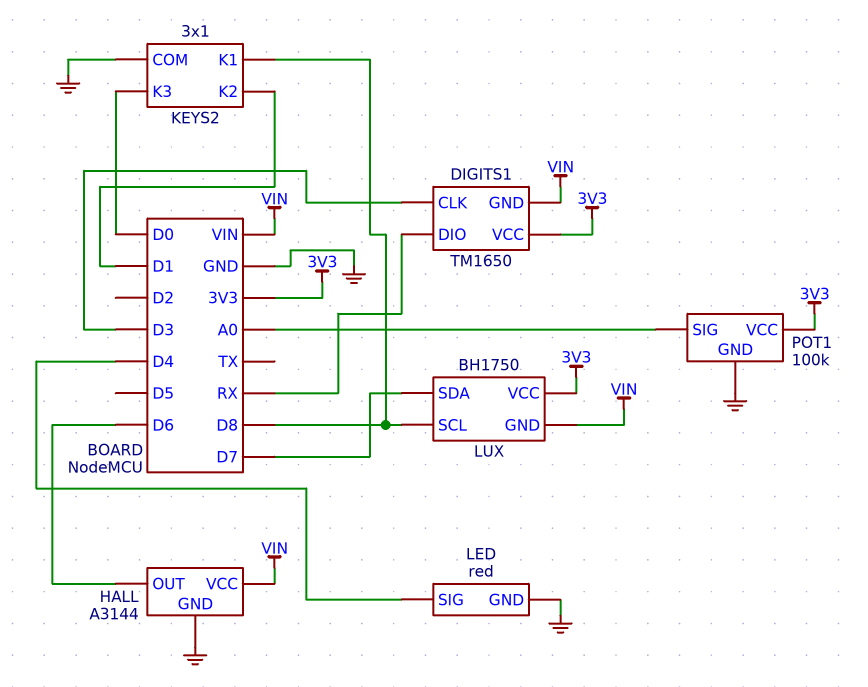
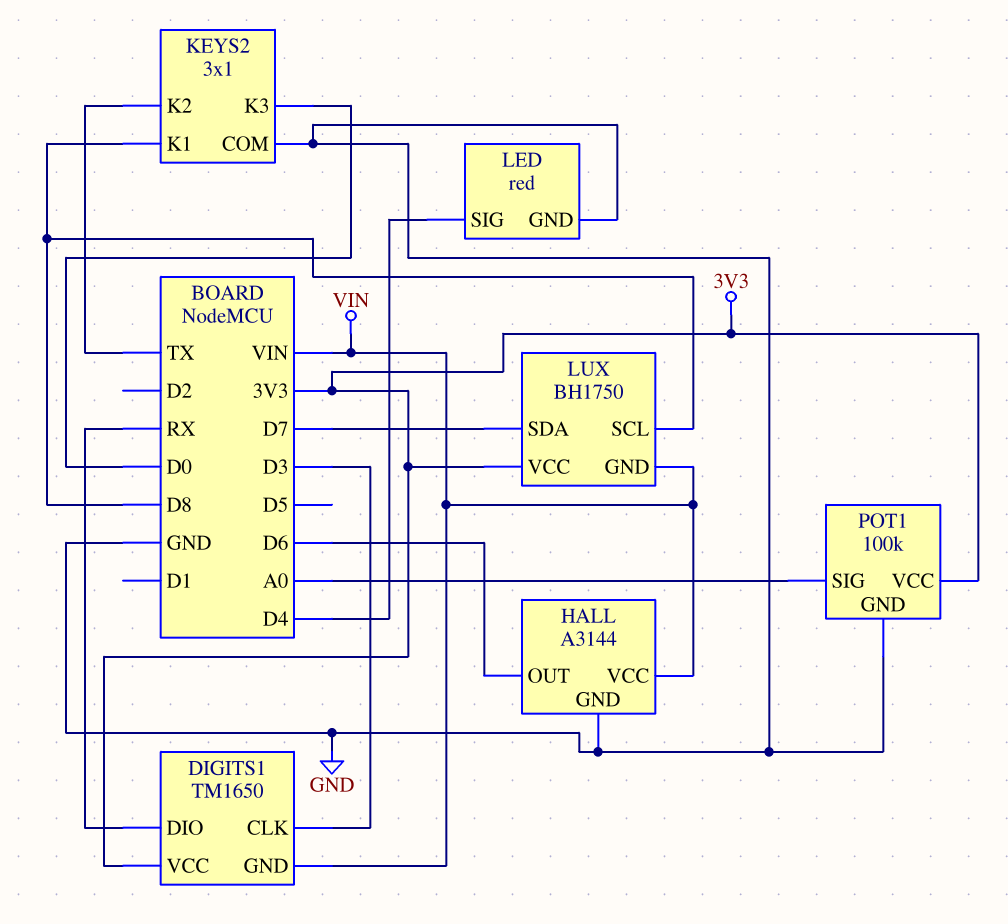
KEYS2 pin K2: D1 -> TX

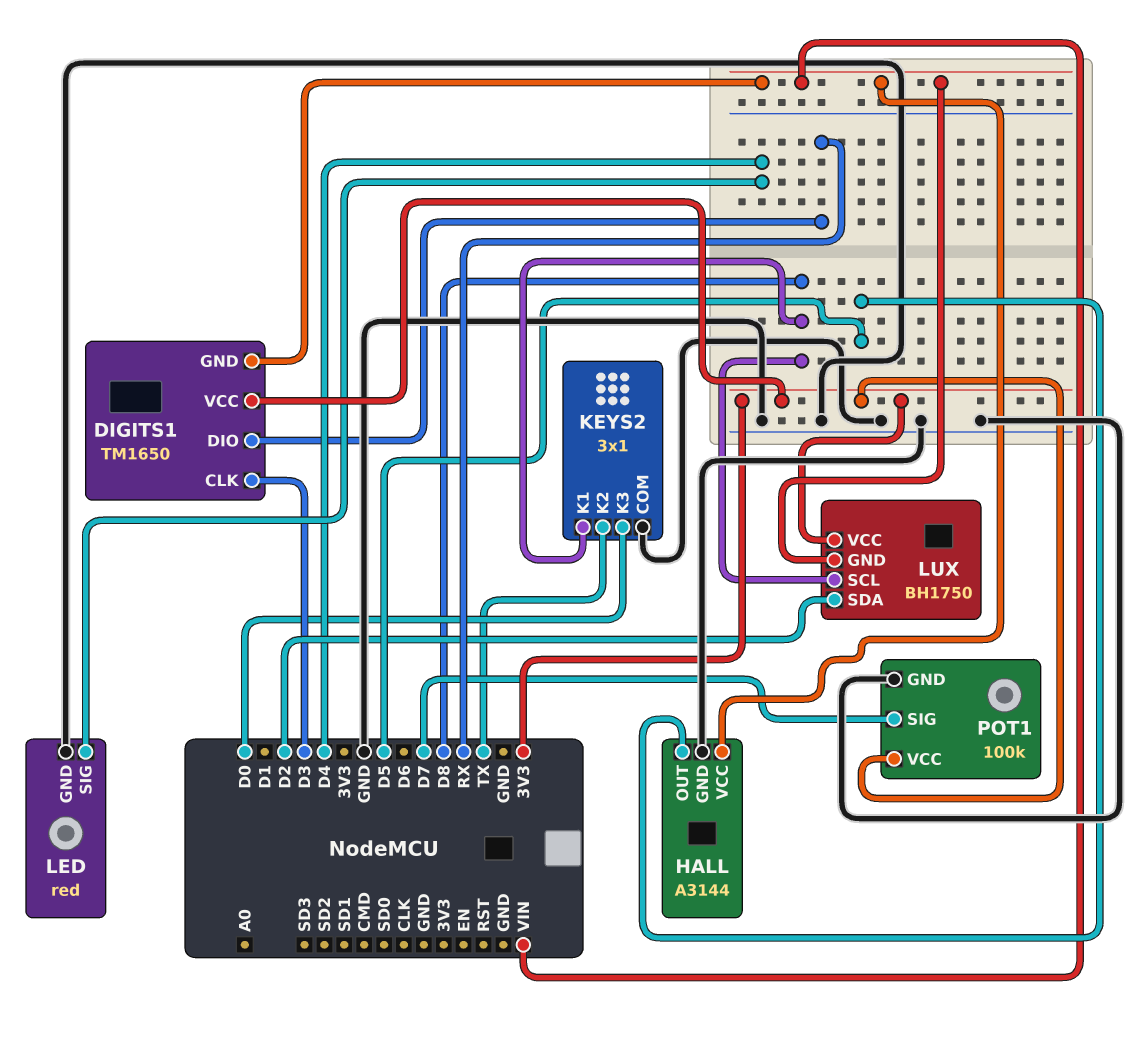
HALL pin OUT: D6 -> D5
LUX pin SDA: D7 -> D2
POT1 pin SIG: A0 -> D7

